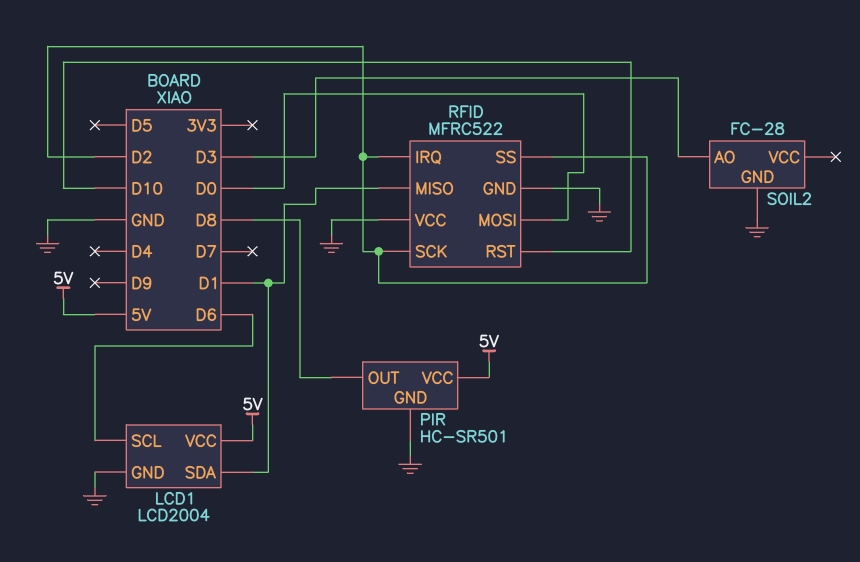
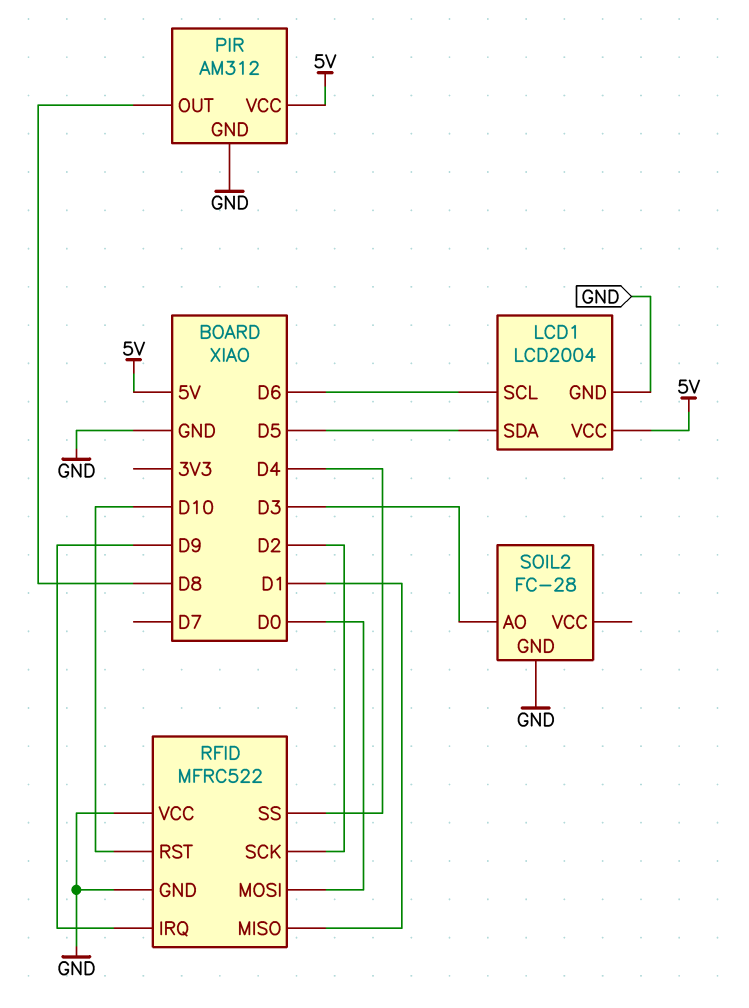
LCD1 pin SDA: D1 -> D5
PIR: HC-SR501 -> AM312
RFID pin IRQ: D2 -> D9
RFID pin SS: D2 -> D4

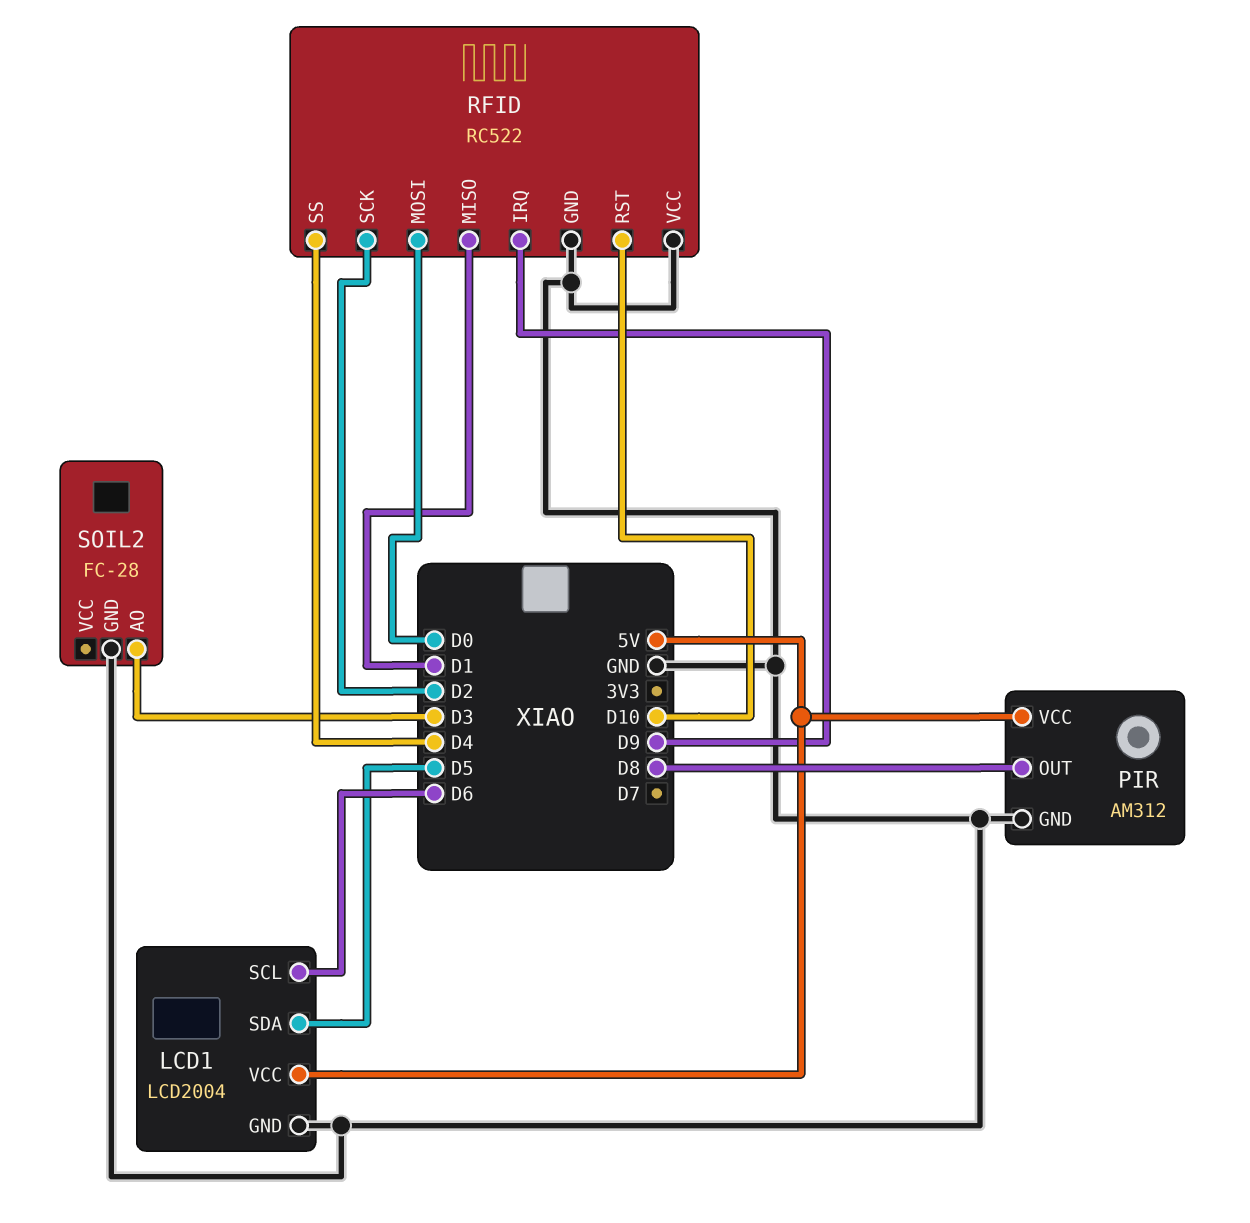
RFID: MFRC522 -> RC522

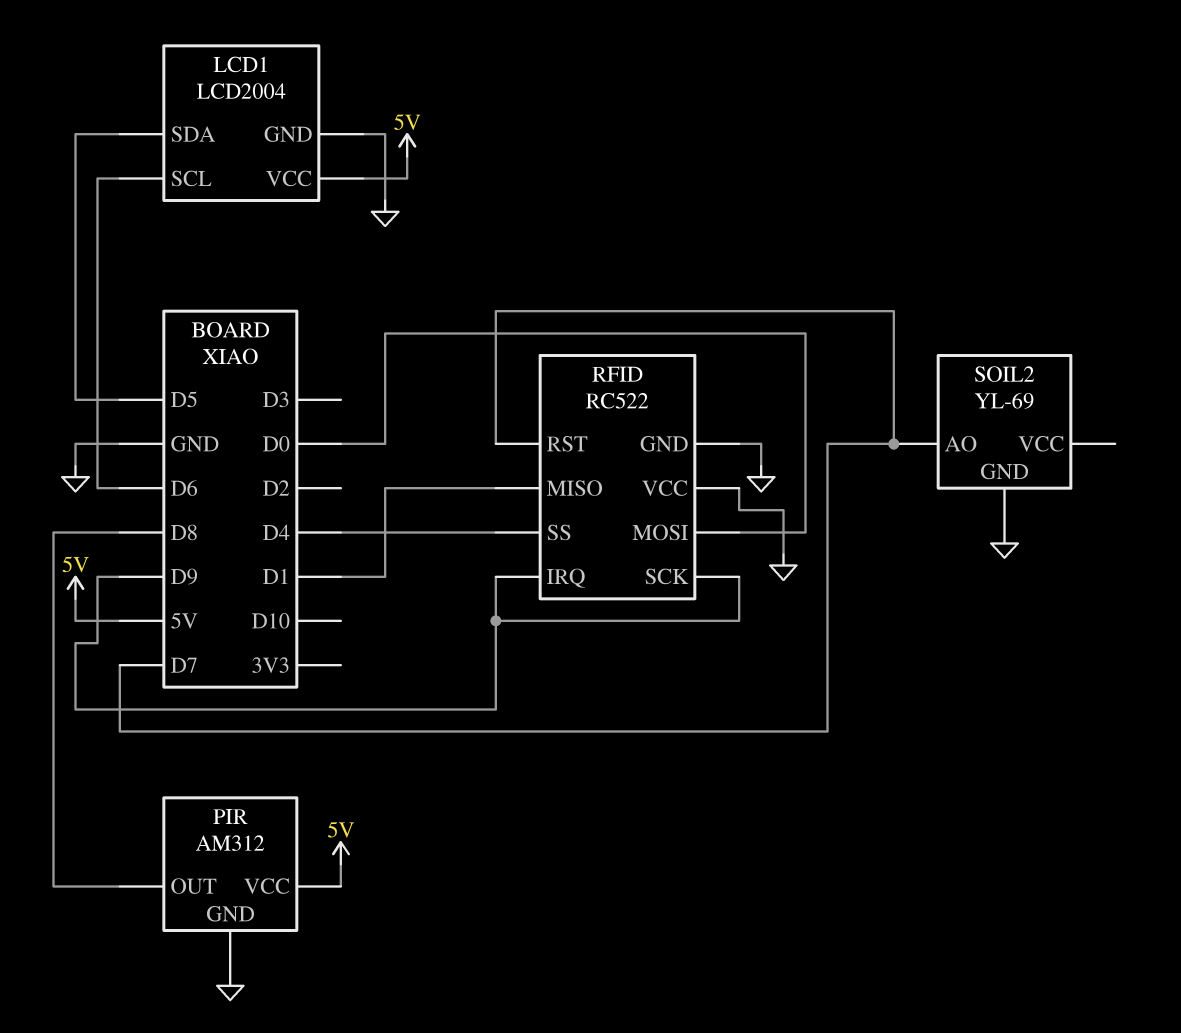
RFID pin RST: D10 -> D7
RFID pin SCK: D2 -> D9
SOIL2: FC-28 -> YL-69
SOIL2 pin AO: D3 -> D7

